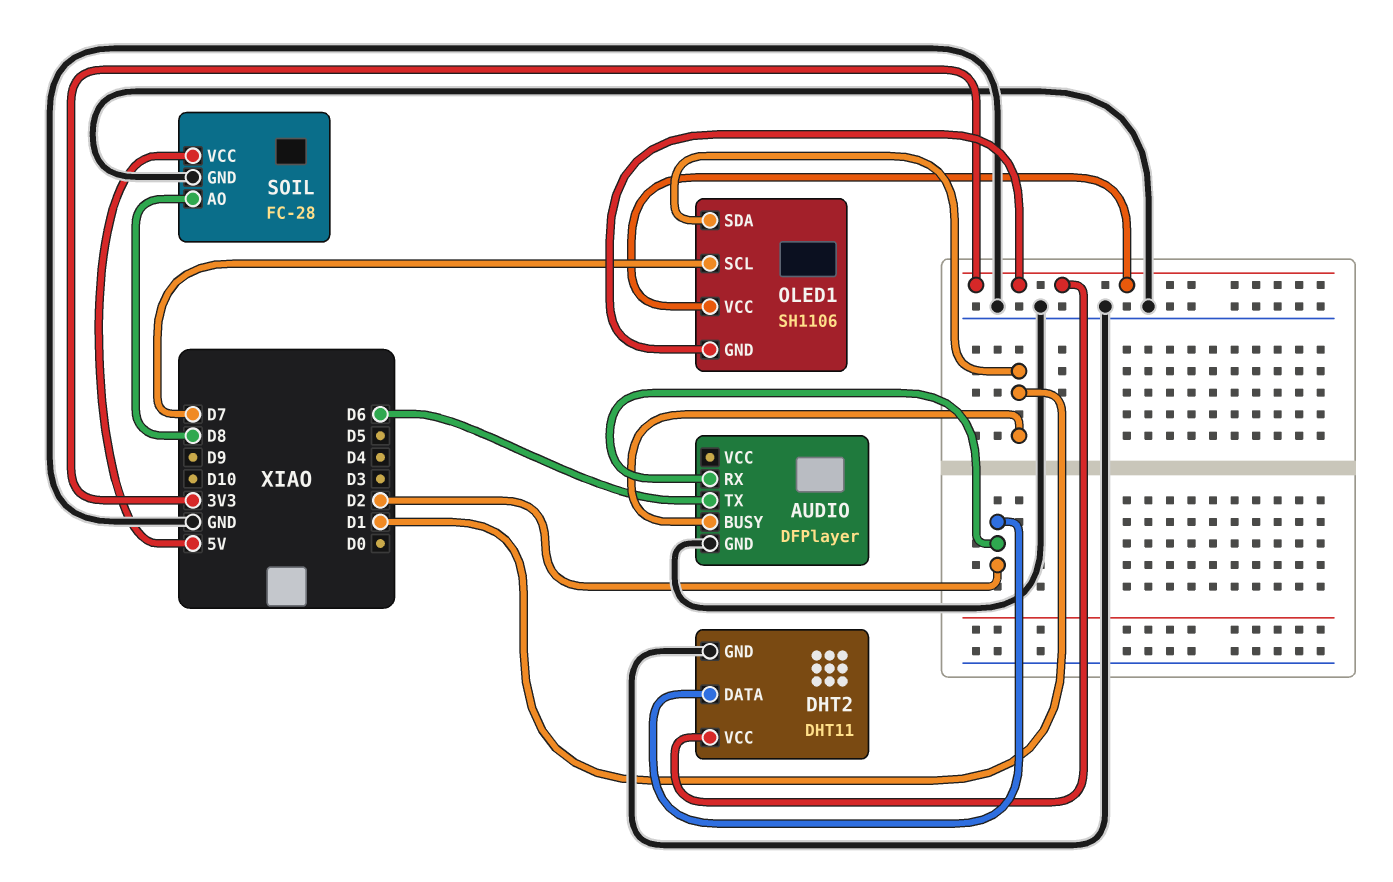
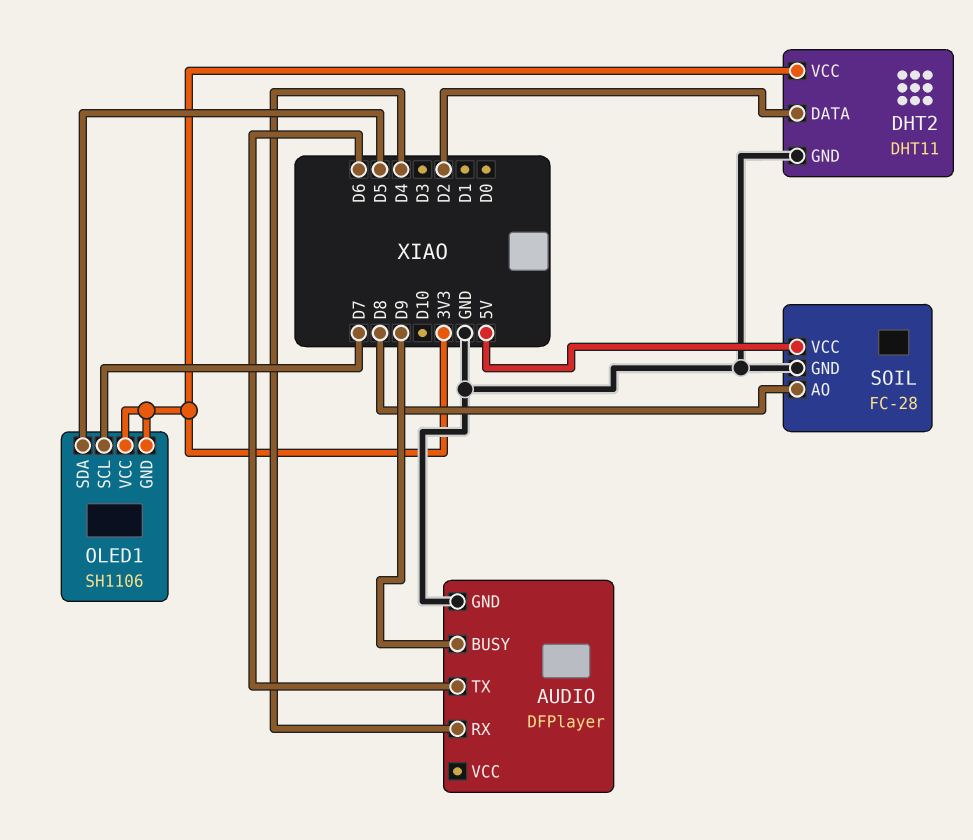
AUDIO pin BUSY: D1 -> D9
AUDIO pin RX: D2 -> D4
OLED1 pin SDA: D1 -> D5

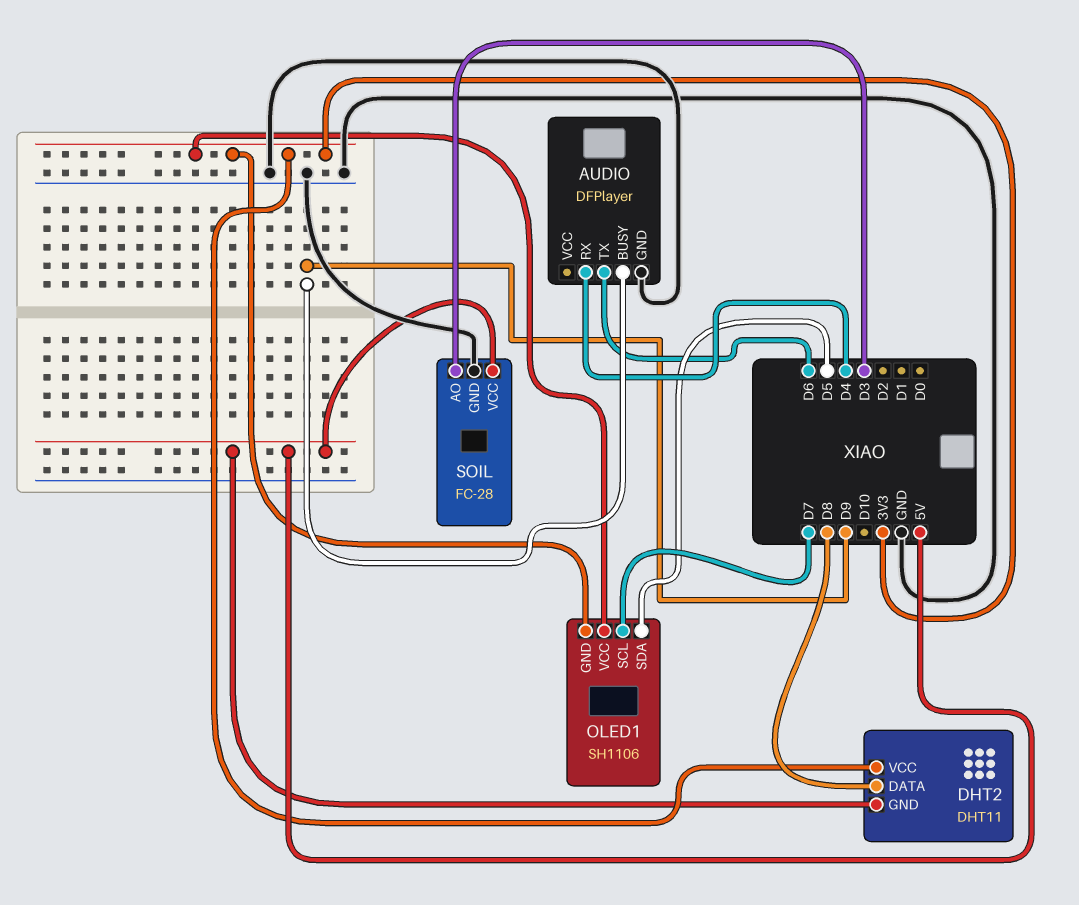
DHT2 pin DATA: D2 -> D8
DHT2 pin GND: GND -> 5V
SOIL pin AO: D8 -> D3

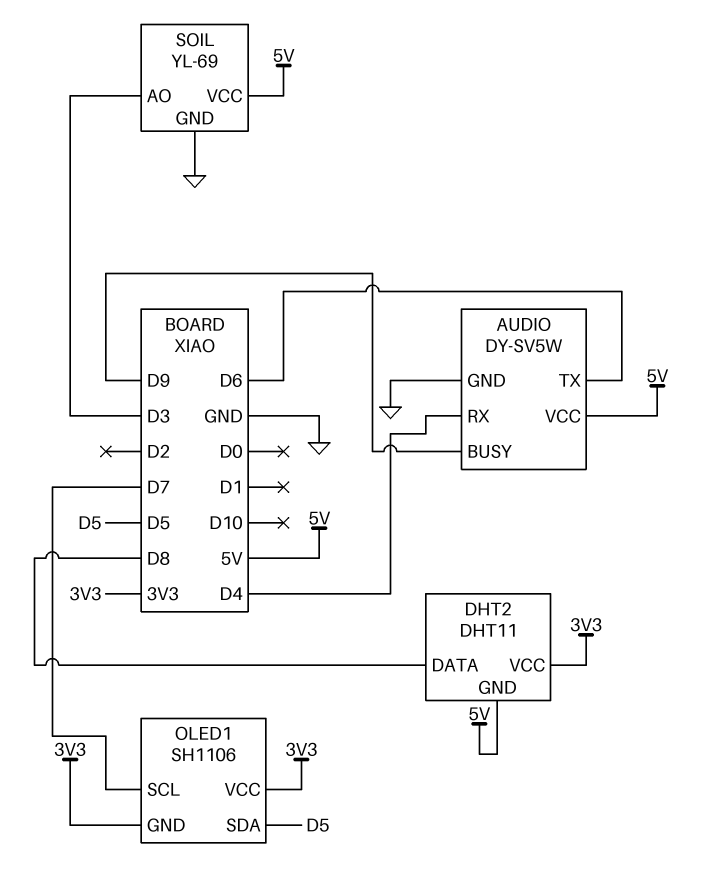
AUDIO: DFPlayer -> DY-SV5W
AUDIO pin VCC: none -> 5V
SOIL: FC-28 -> YL-69

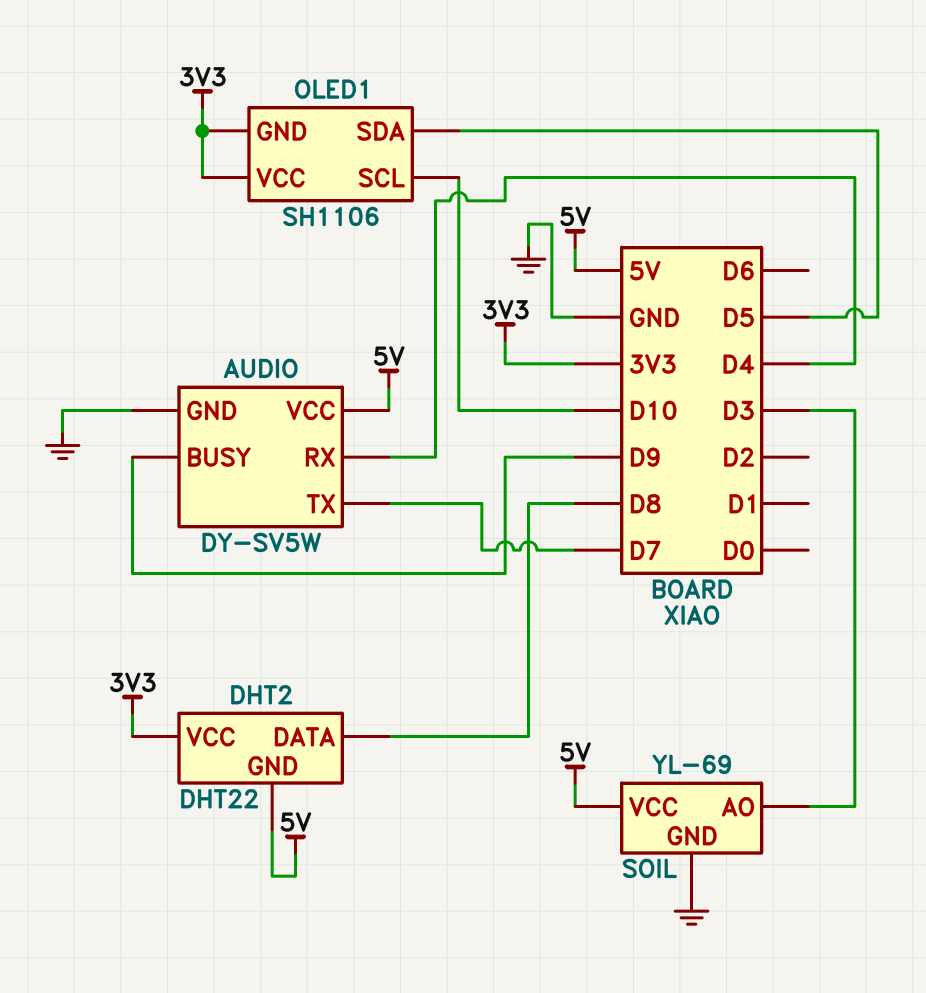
AUDIO pin TX: D6 -> D7
DHT2: DHT11 -> DHT22
OLED1 pin SCL: D7 -> D10

